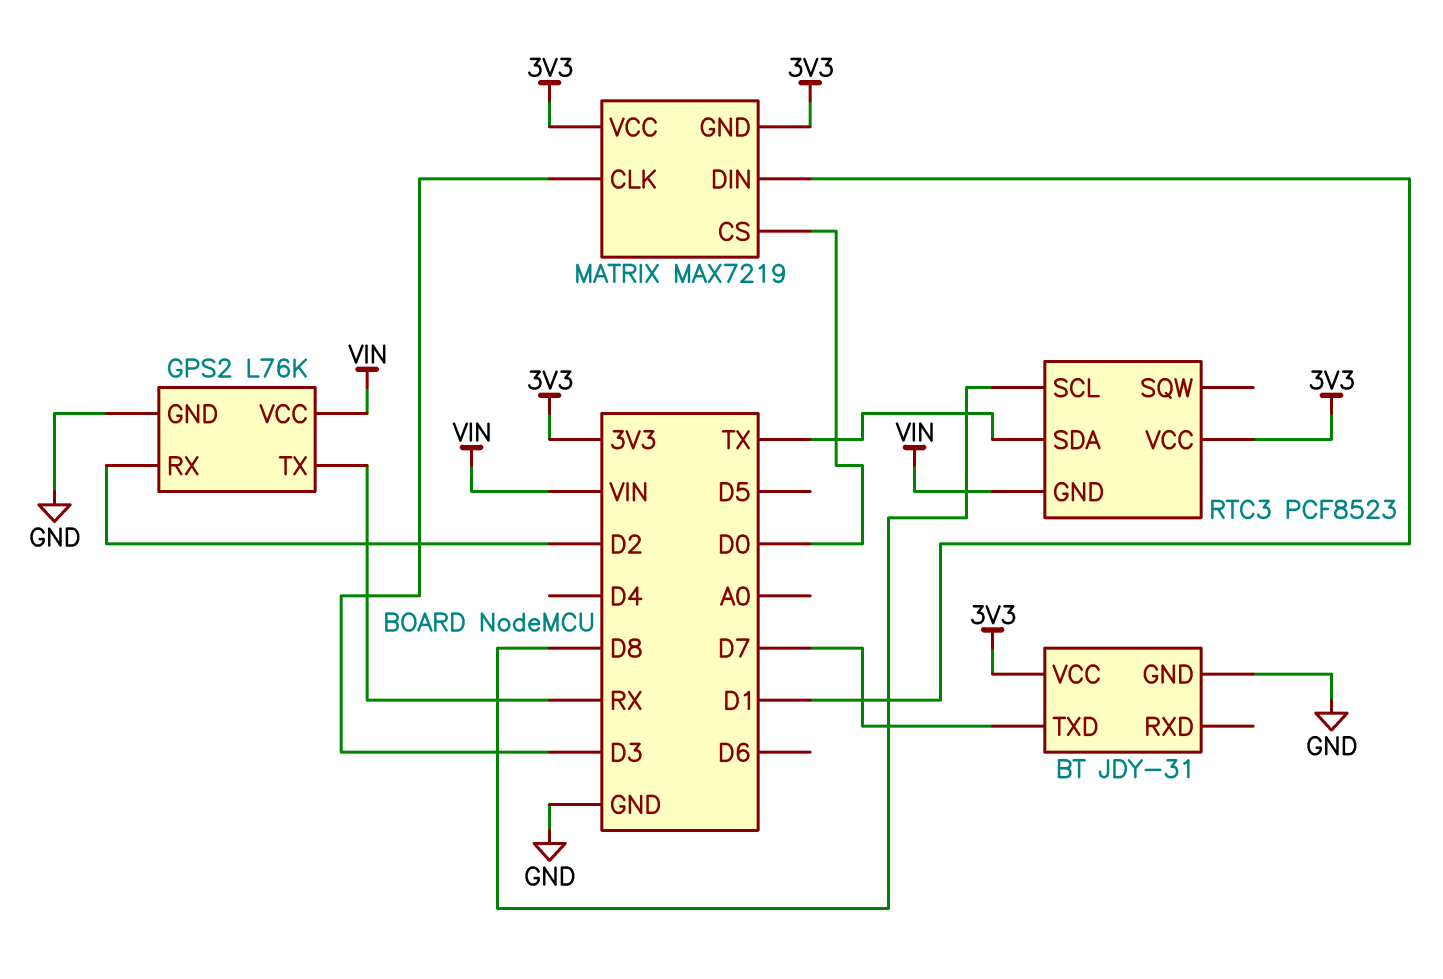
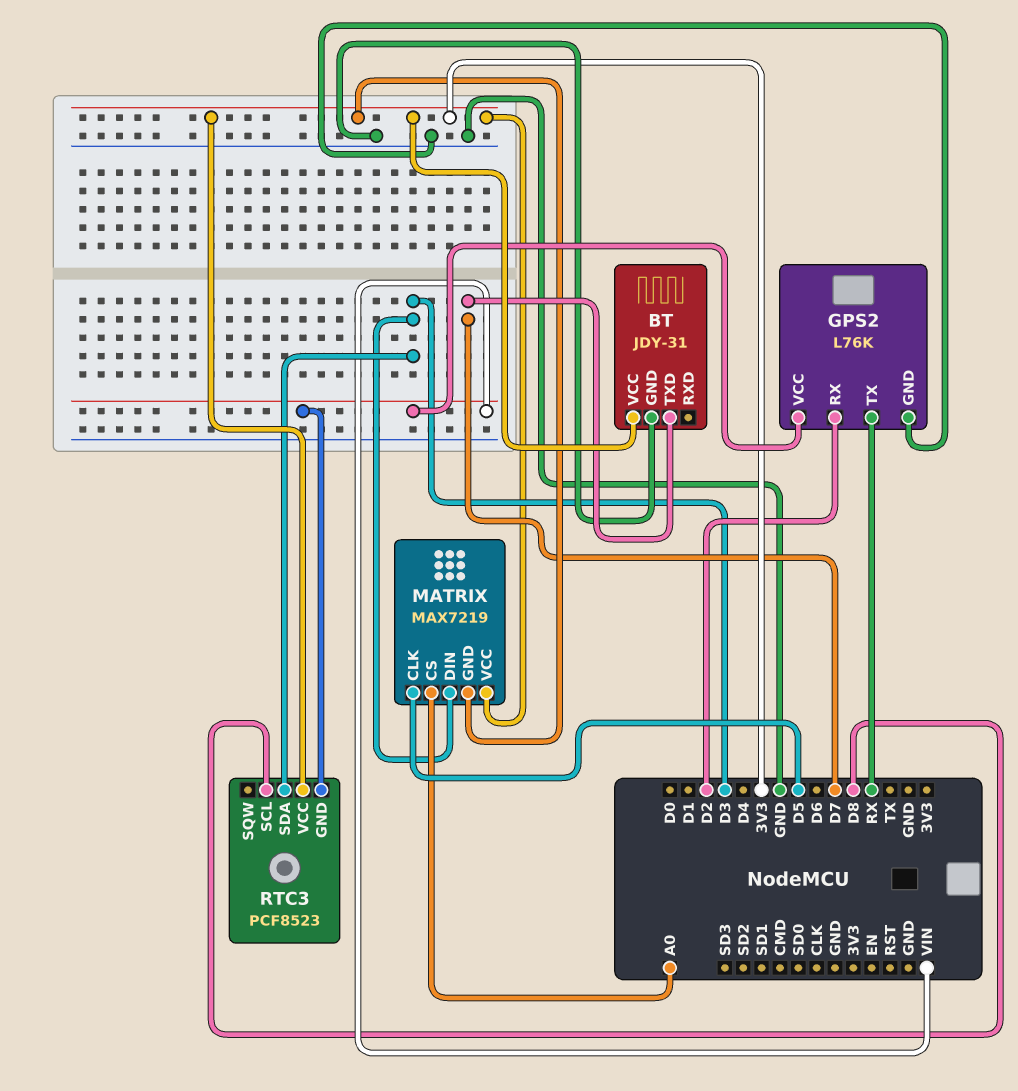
MATRIX pin CLK: D3 -> D5
MATRIX pin CS: D0 -> A0
MATRIX pin DIN: D1 -> D3
RTC3 pin SDA: TX -> D3

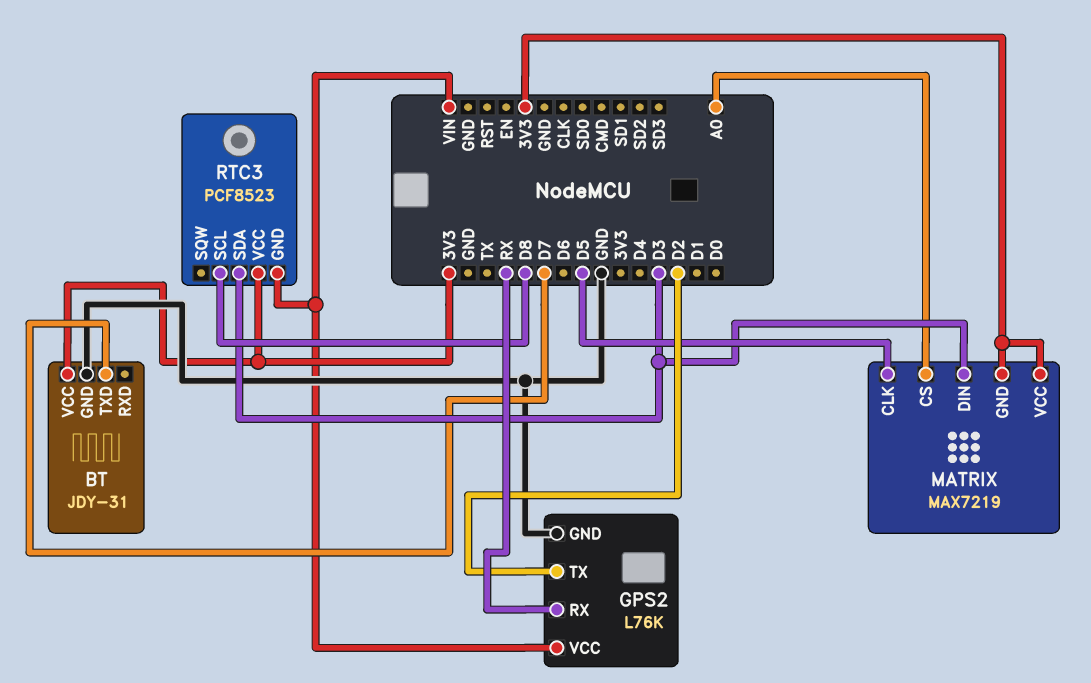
GPS2 pin RX: D2 -> RX
GPS2 pin TX: RX -> D2

